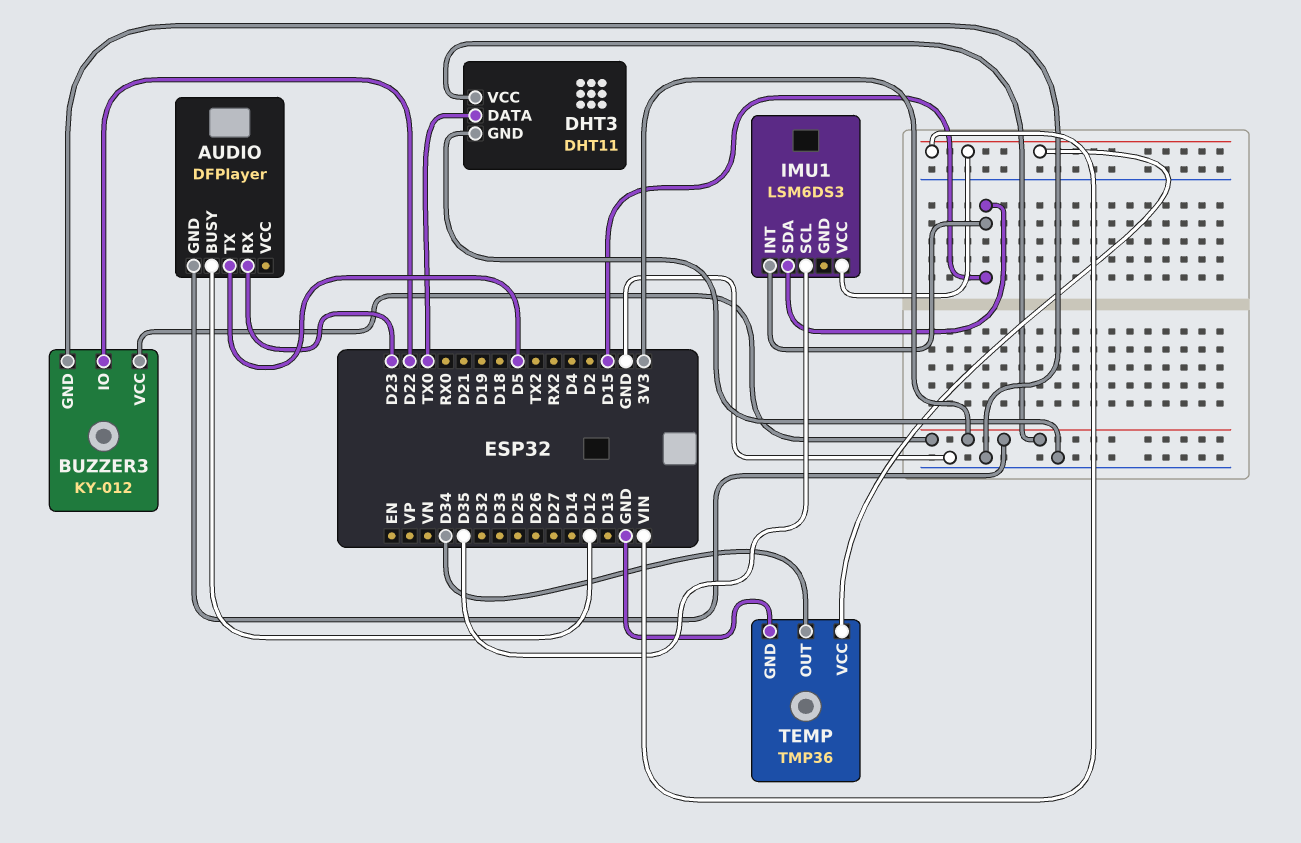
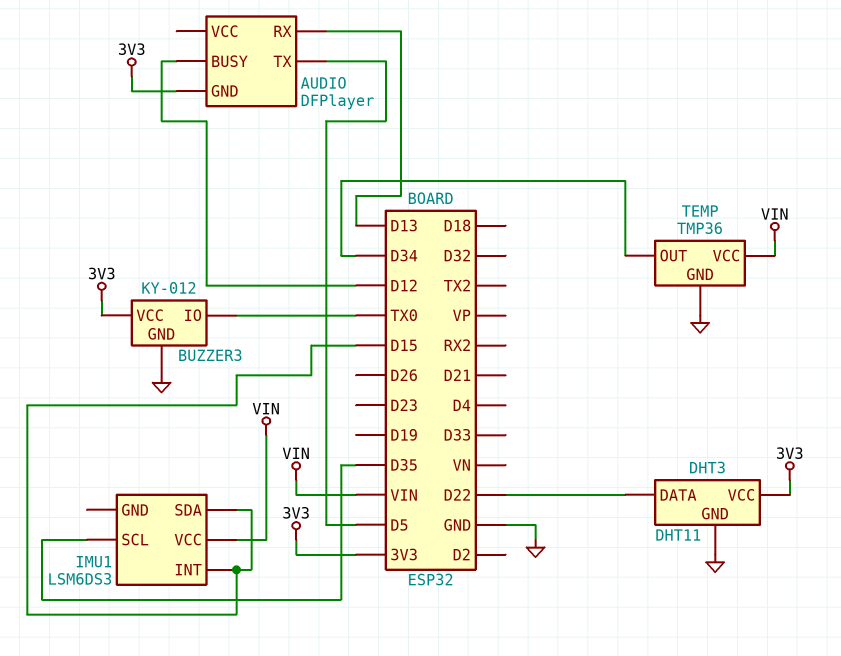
AUDIO pin RX: D23 -> D13
BUZZER3 pin IO: D22 -> TX0
DHT3 pin DATA: TX0 -> D22

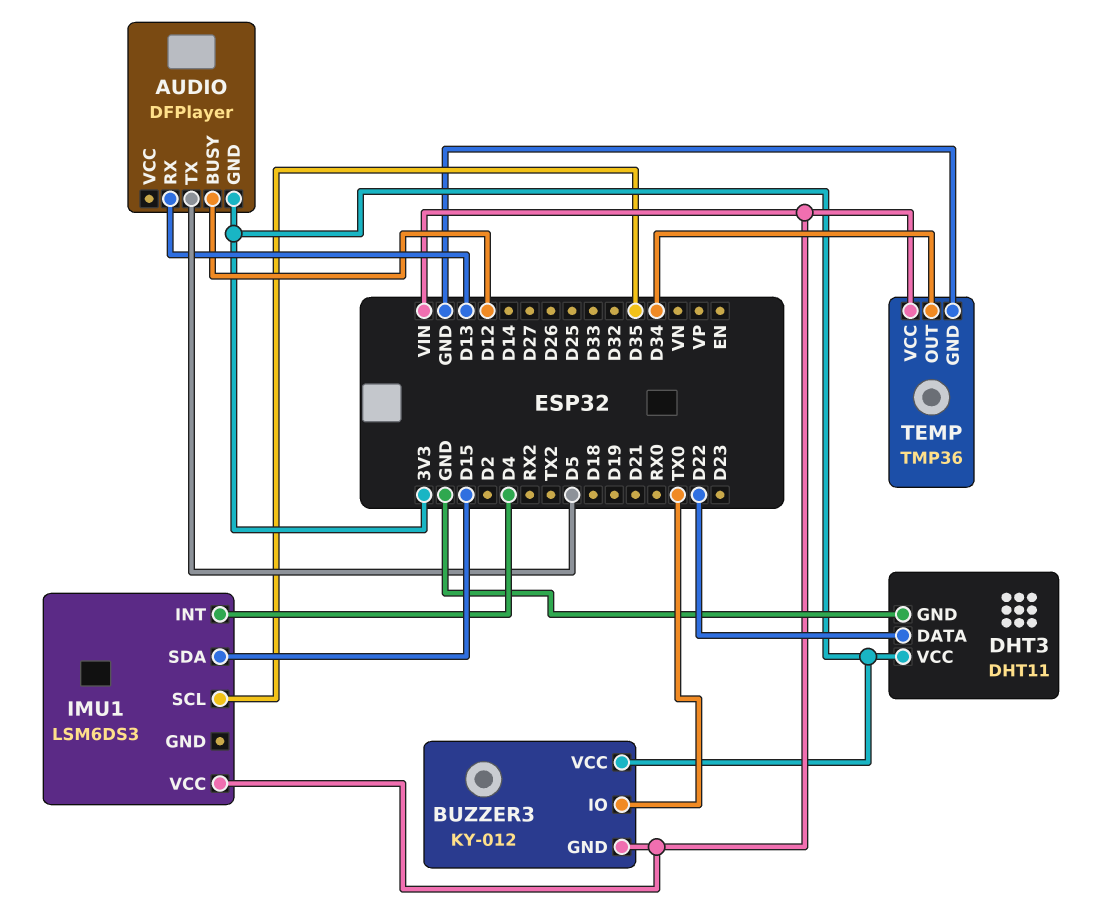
BUZZER3 pin GND: GND -> VIN
IMU1 pin INT: D15 -> D4

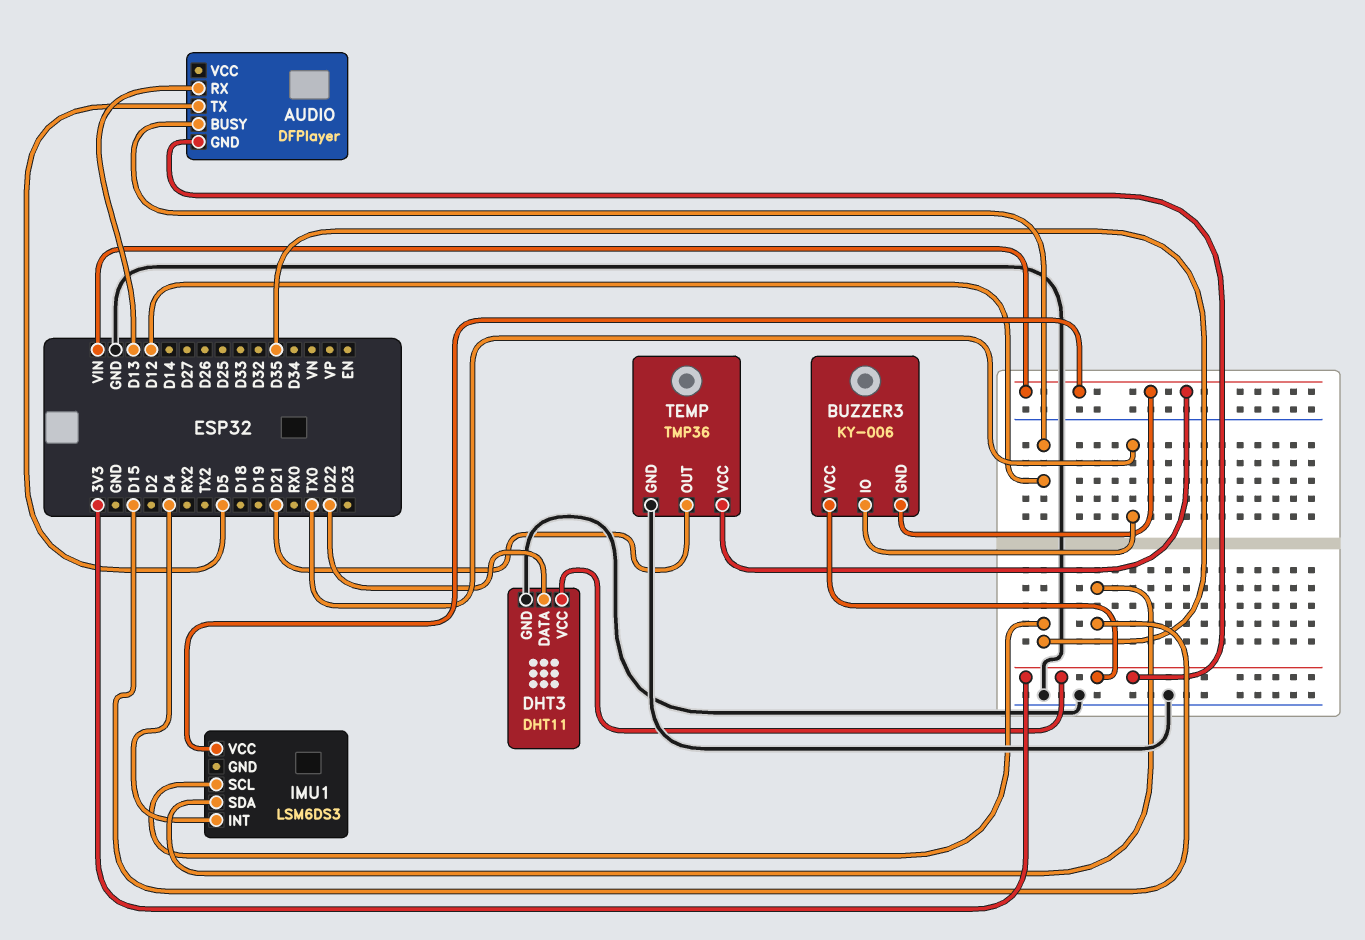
BUZZER3: KY-012 -> KY-006
TEMP pin OUT: D34 -> D21

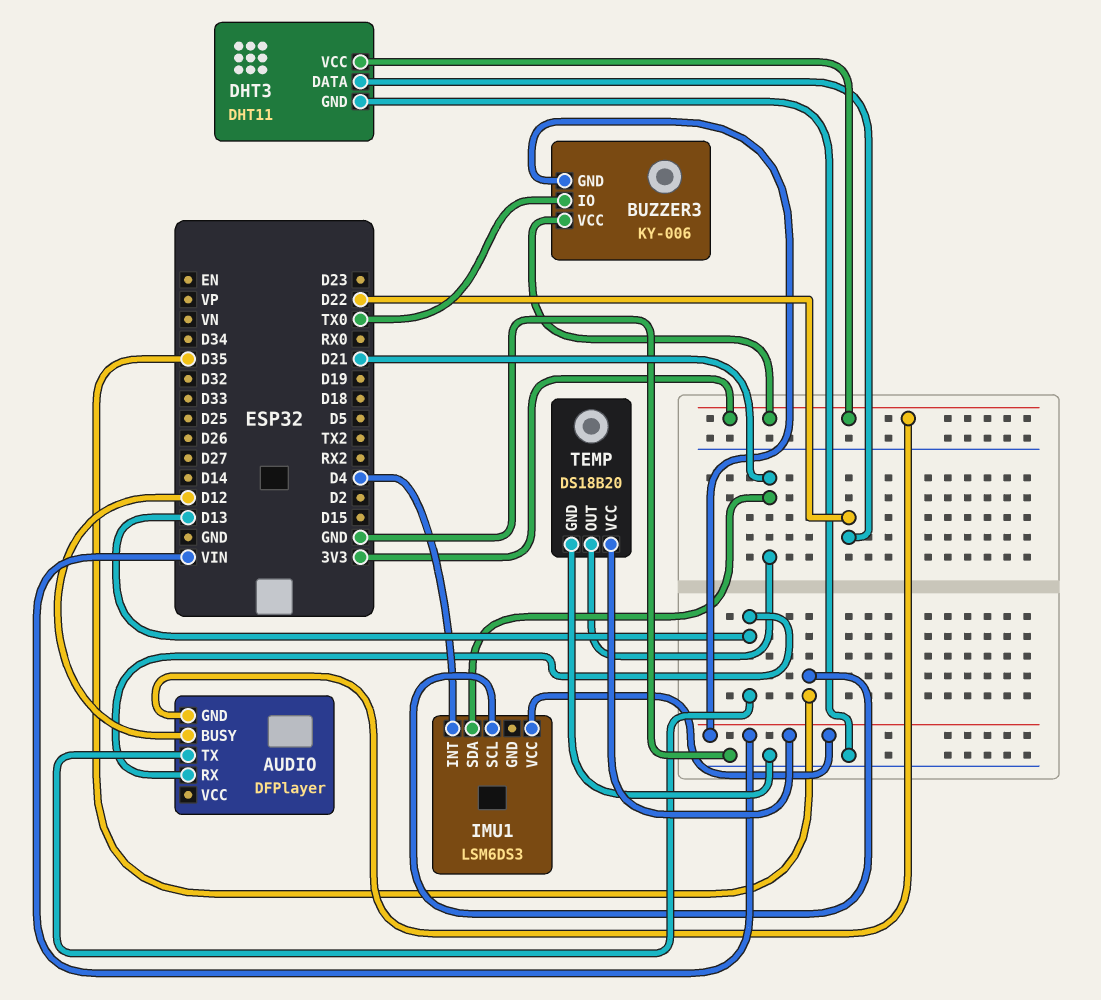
AUDIO pin TX: D5 -> D13
IMU1 pin SDA: D15 -> D21
TEMP: TMP36 -> DS18B20

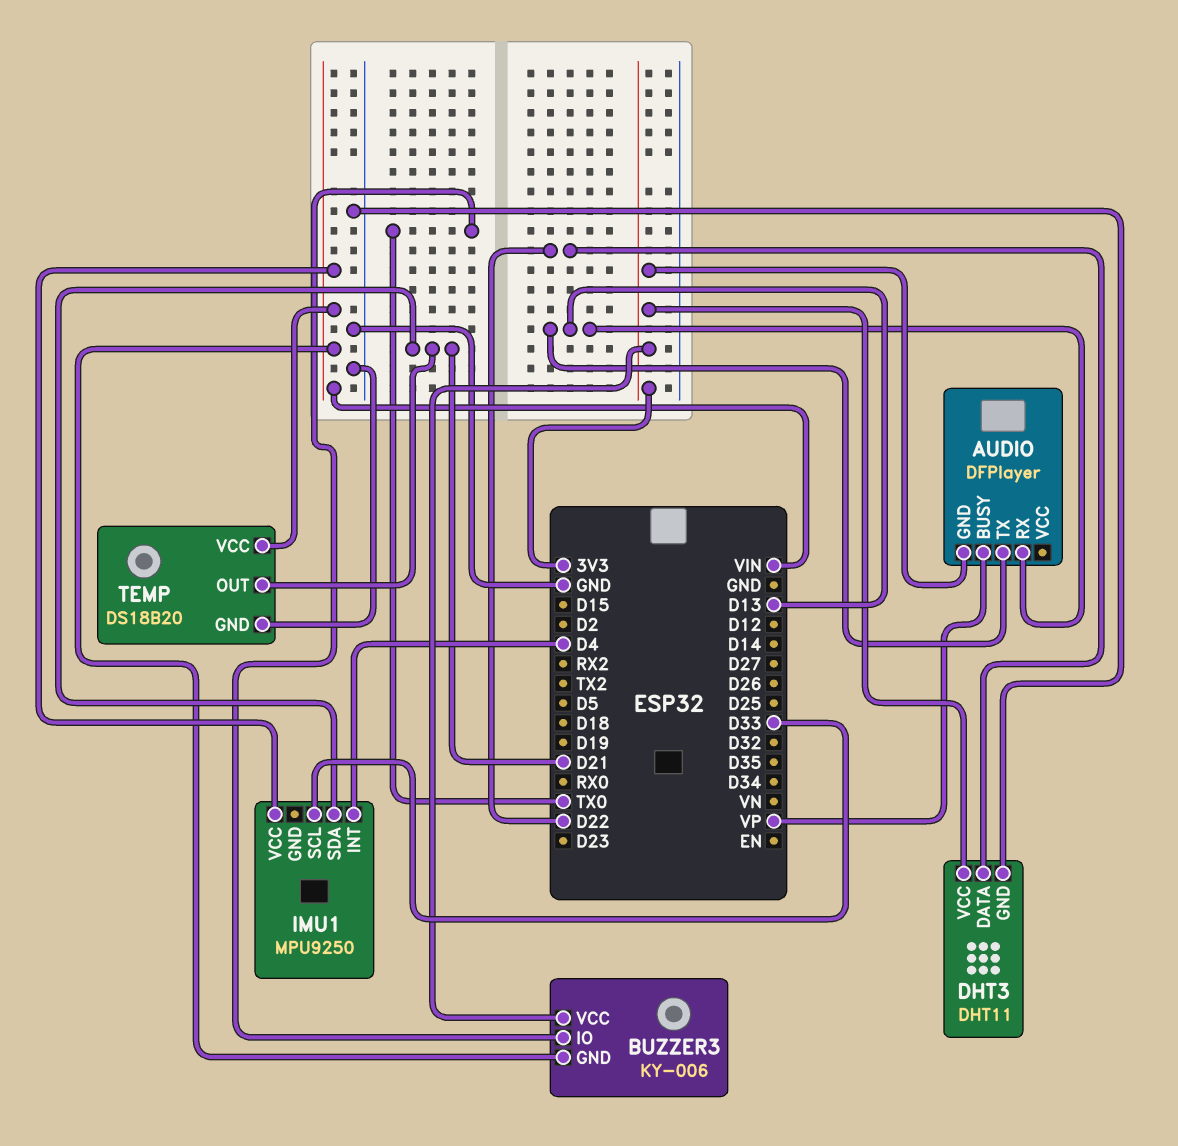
AUDIO pin BUSY: D12 -> VP
IMU1: LSM6DS3 -> MPU9250
IMU1 pin SCL: D35 -> D33

